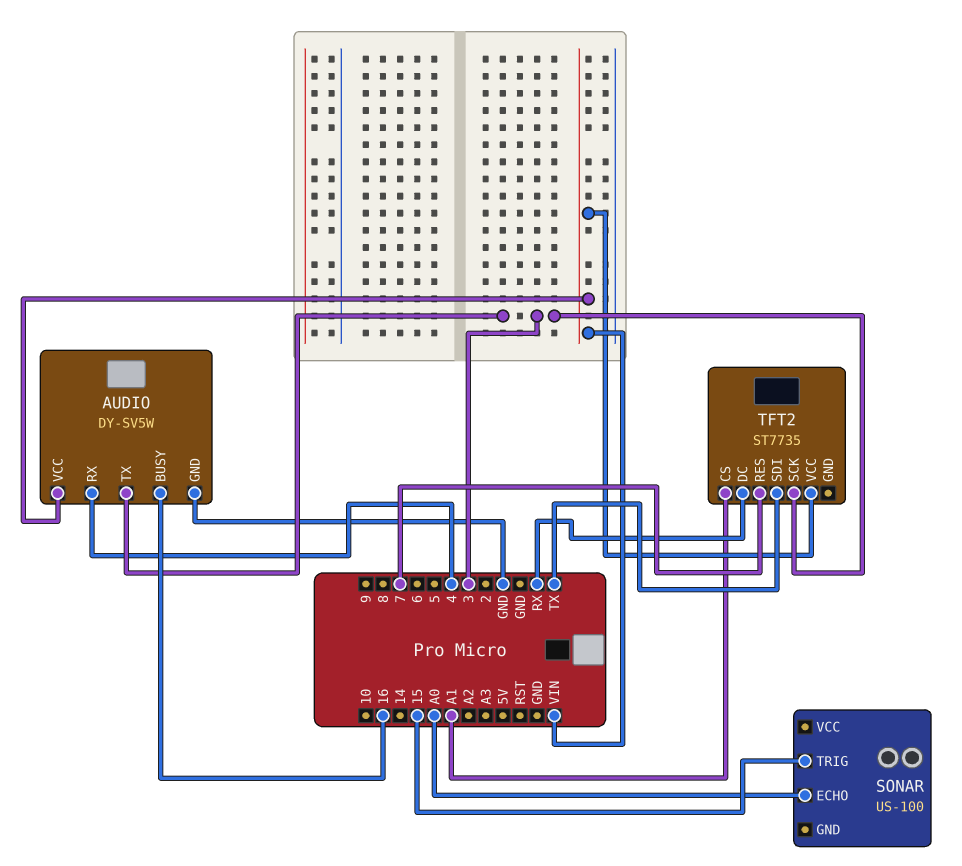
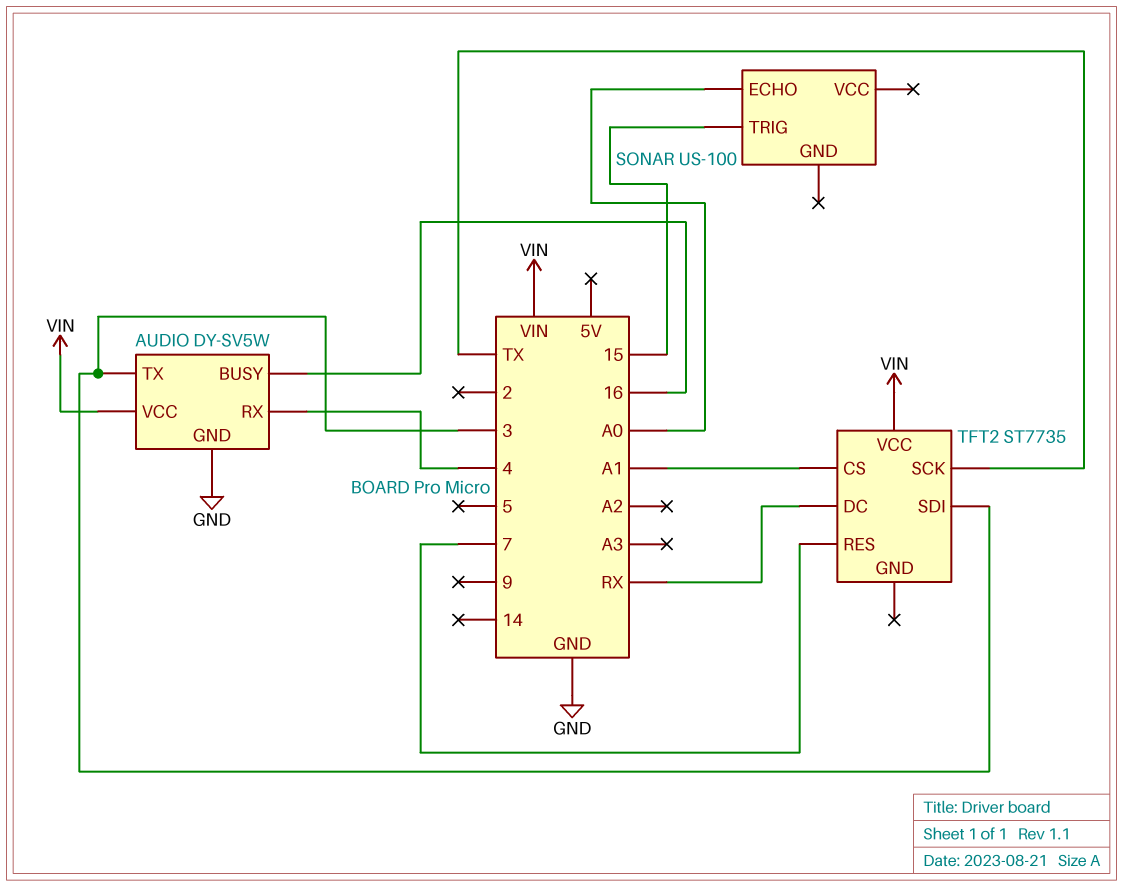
TFT2 pin SCK: 3 -> TX
TFT2 pin SDI: TX -> 3

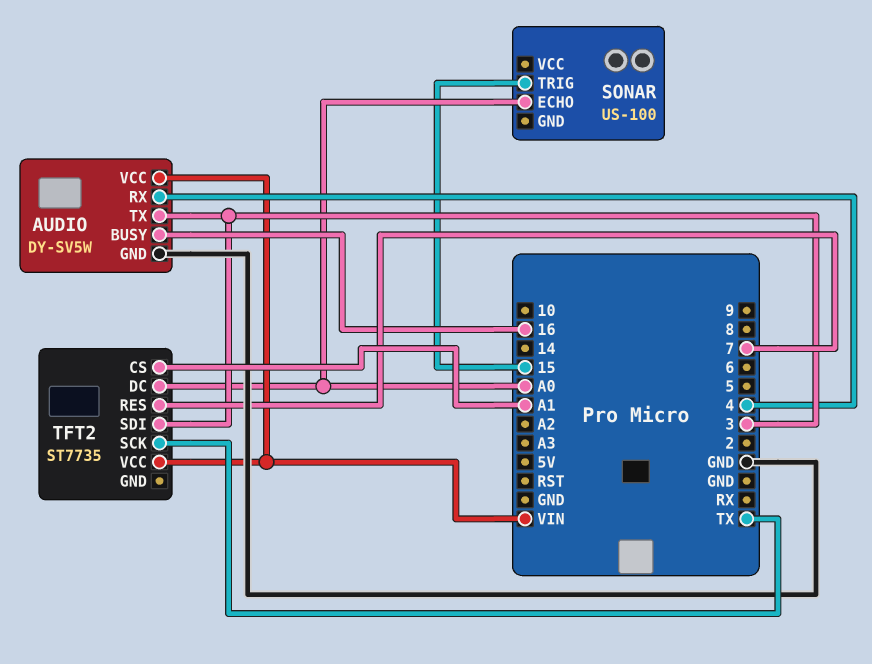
TFT2 pin DC: RX -> A0

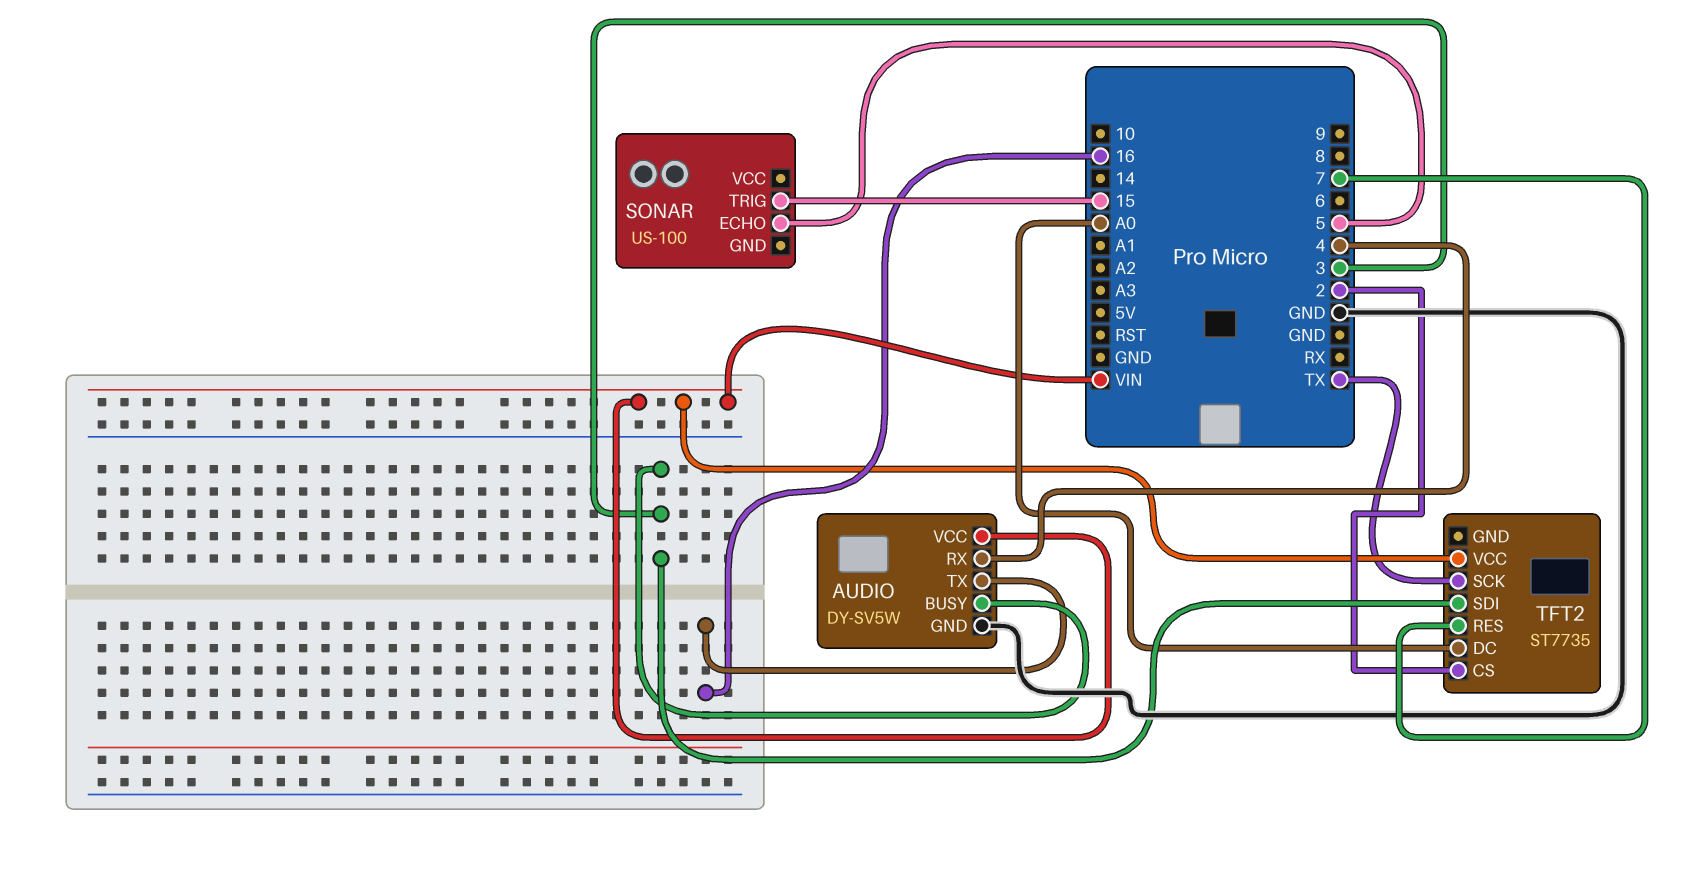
AUDIO pin BUSY: 16 -> 3
AUDIO pin TX: 3 -> 16
SONAR pin ECHO: A0 -> 5
TFT2 pin CS: A1 -> 2

